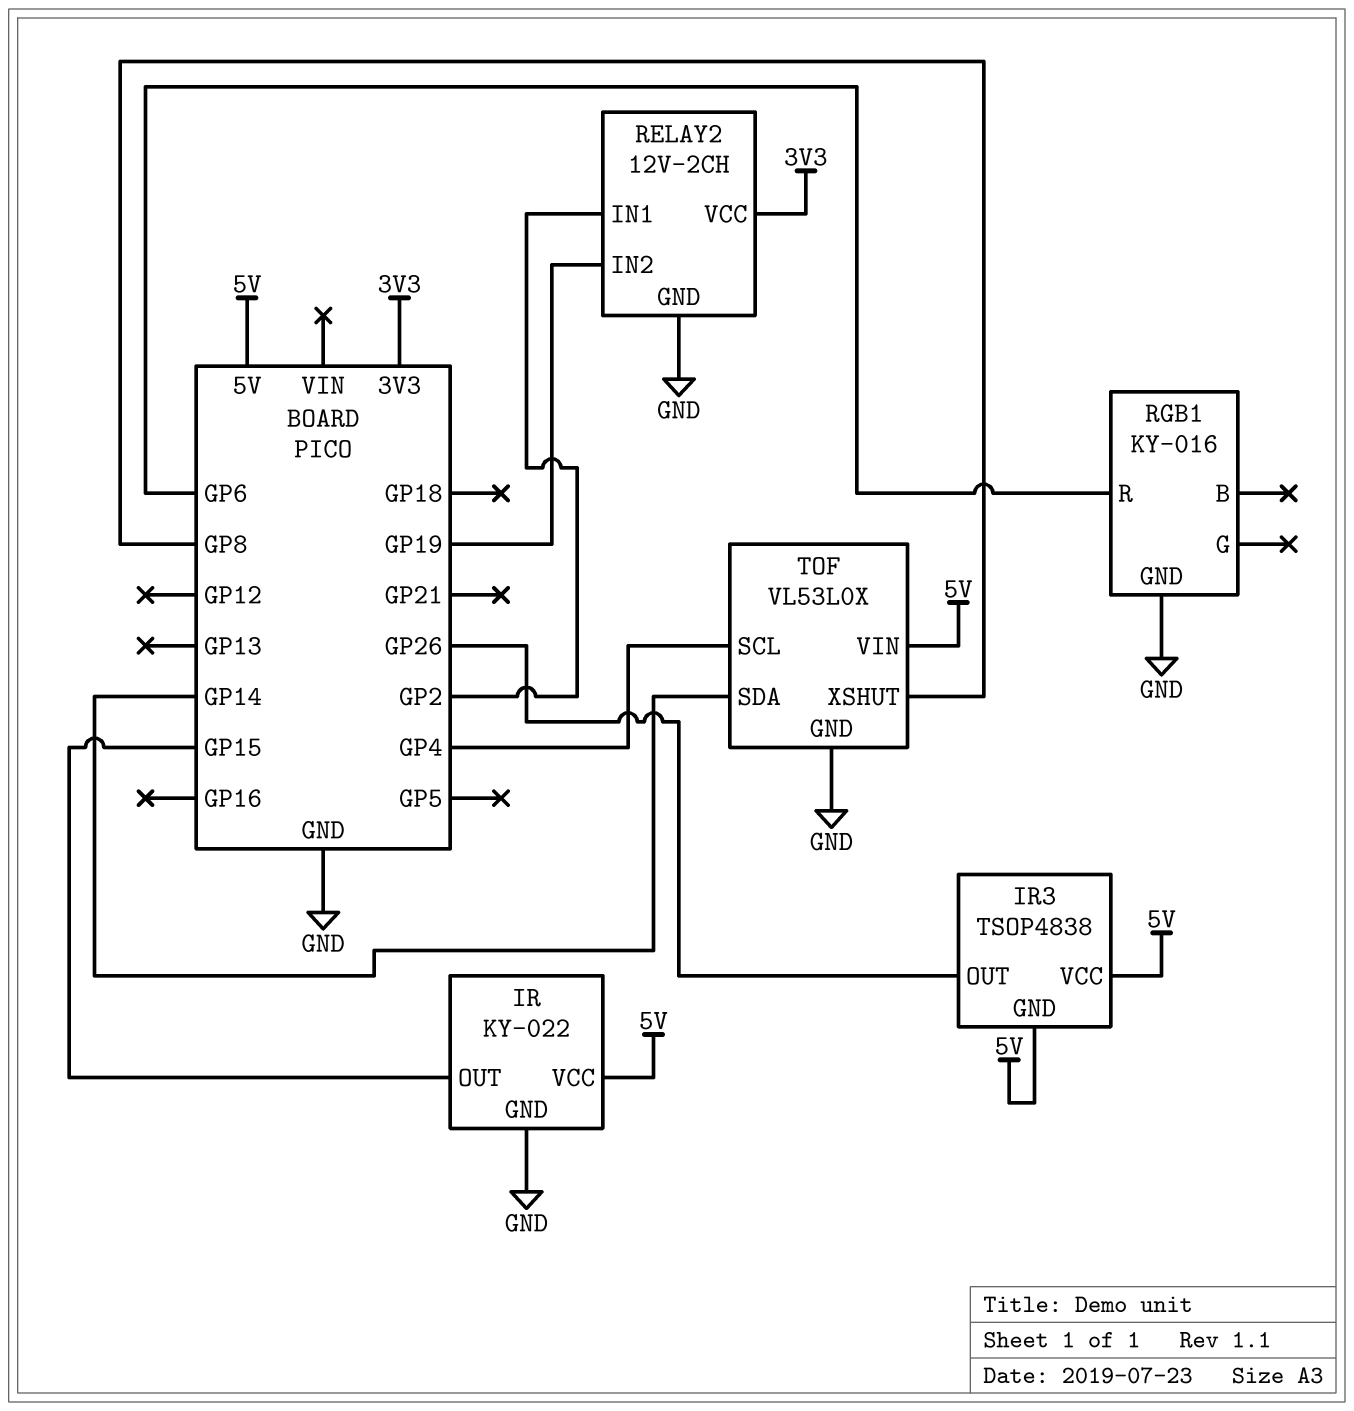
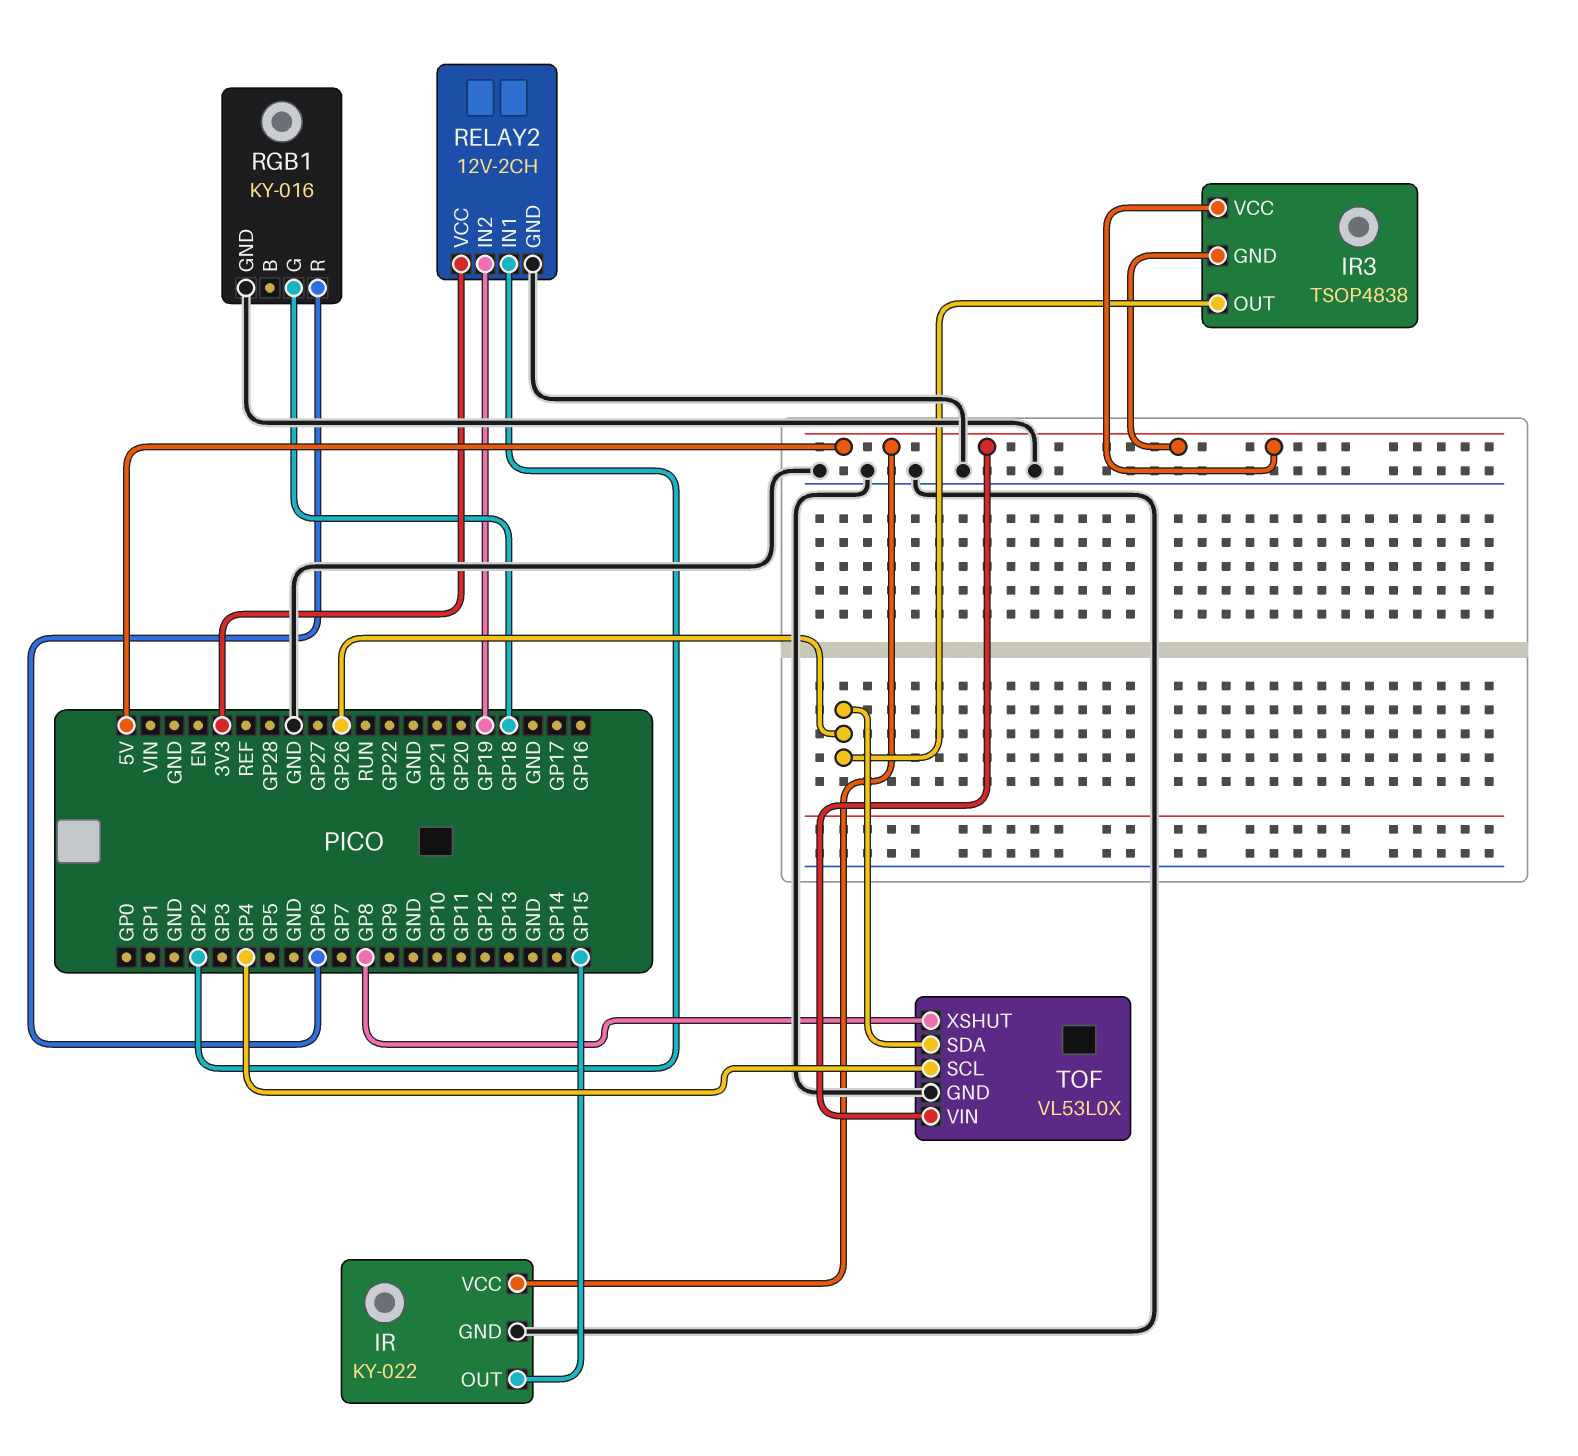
RGB1 pin G: none -> GP18
TOF pin SDA: GP14 -> GP26

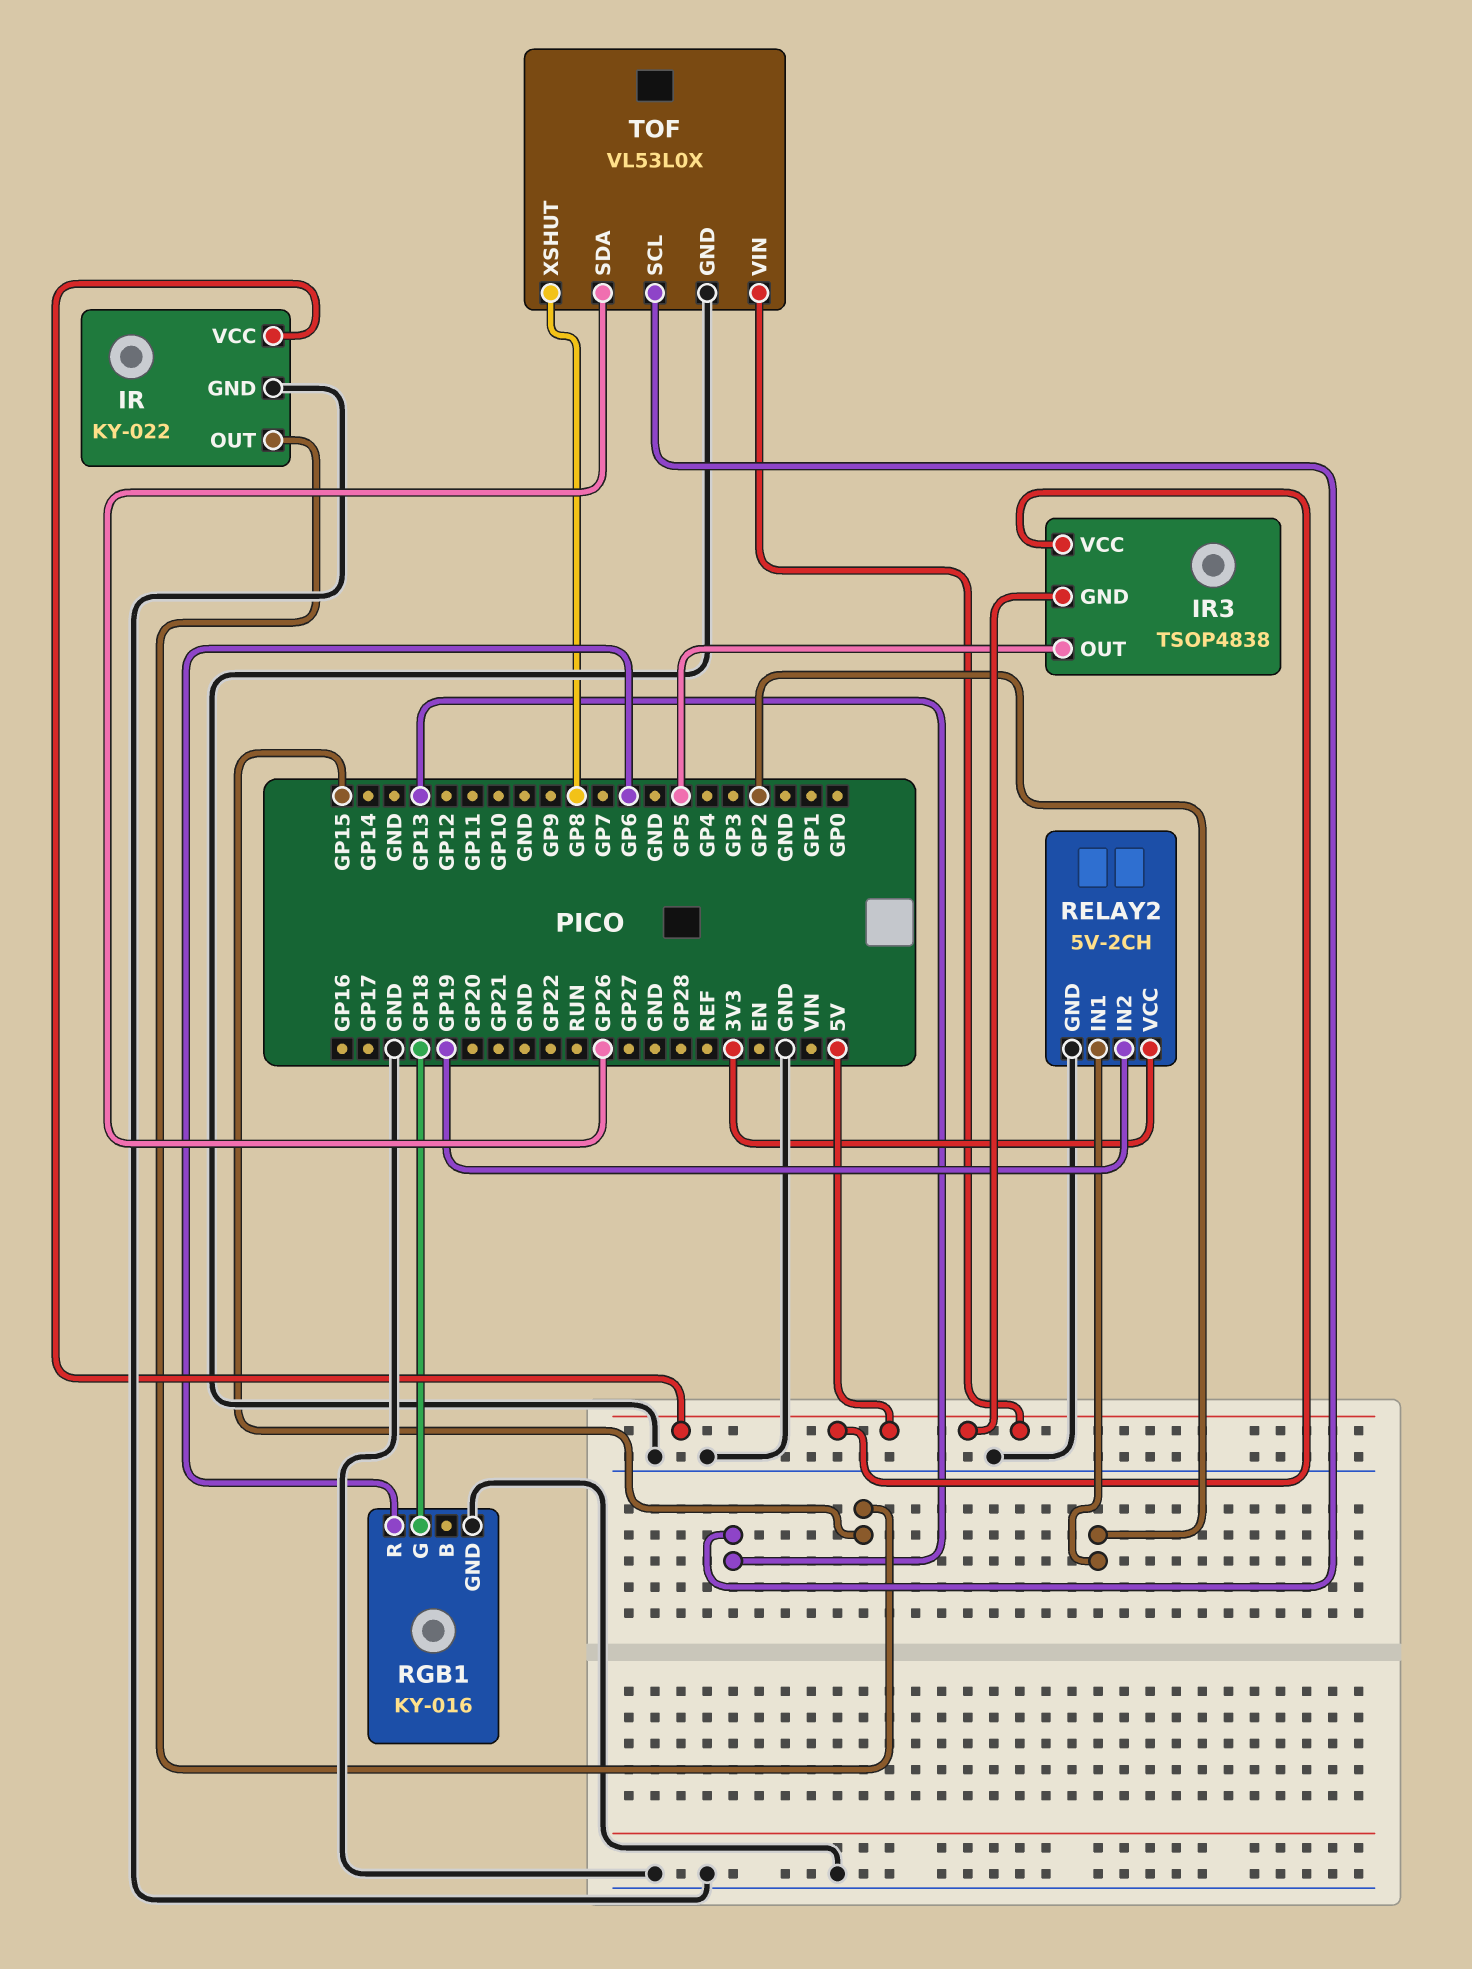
IR3 pin OUT: GP26 -> GP5
RELAY2: 12V-2CH -> 5V-2CH
TOF pin SCL: GP4 -> GP13

